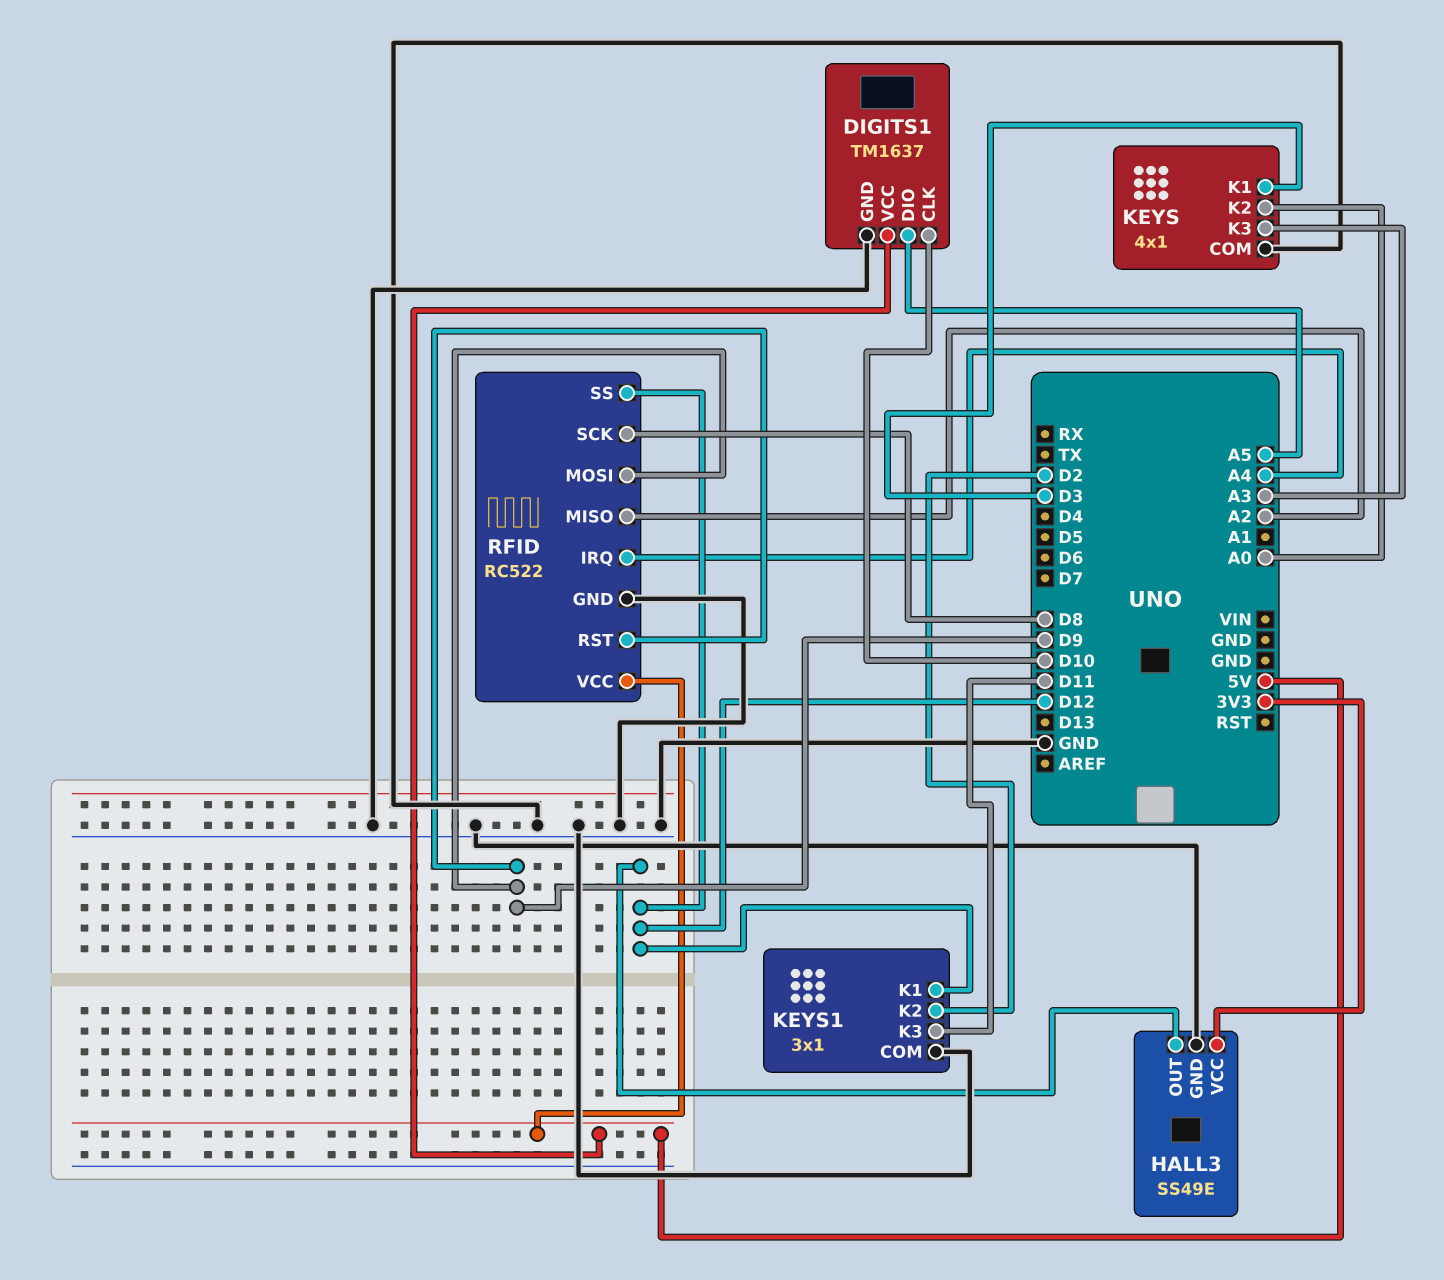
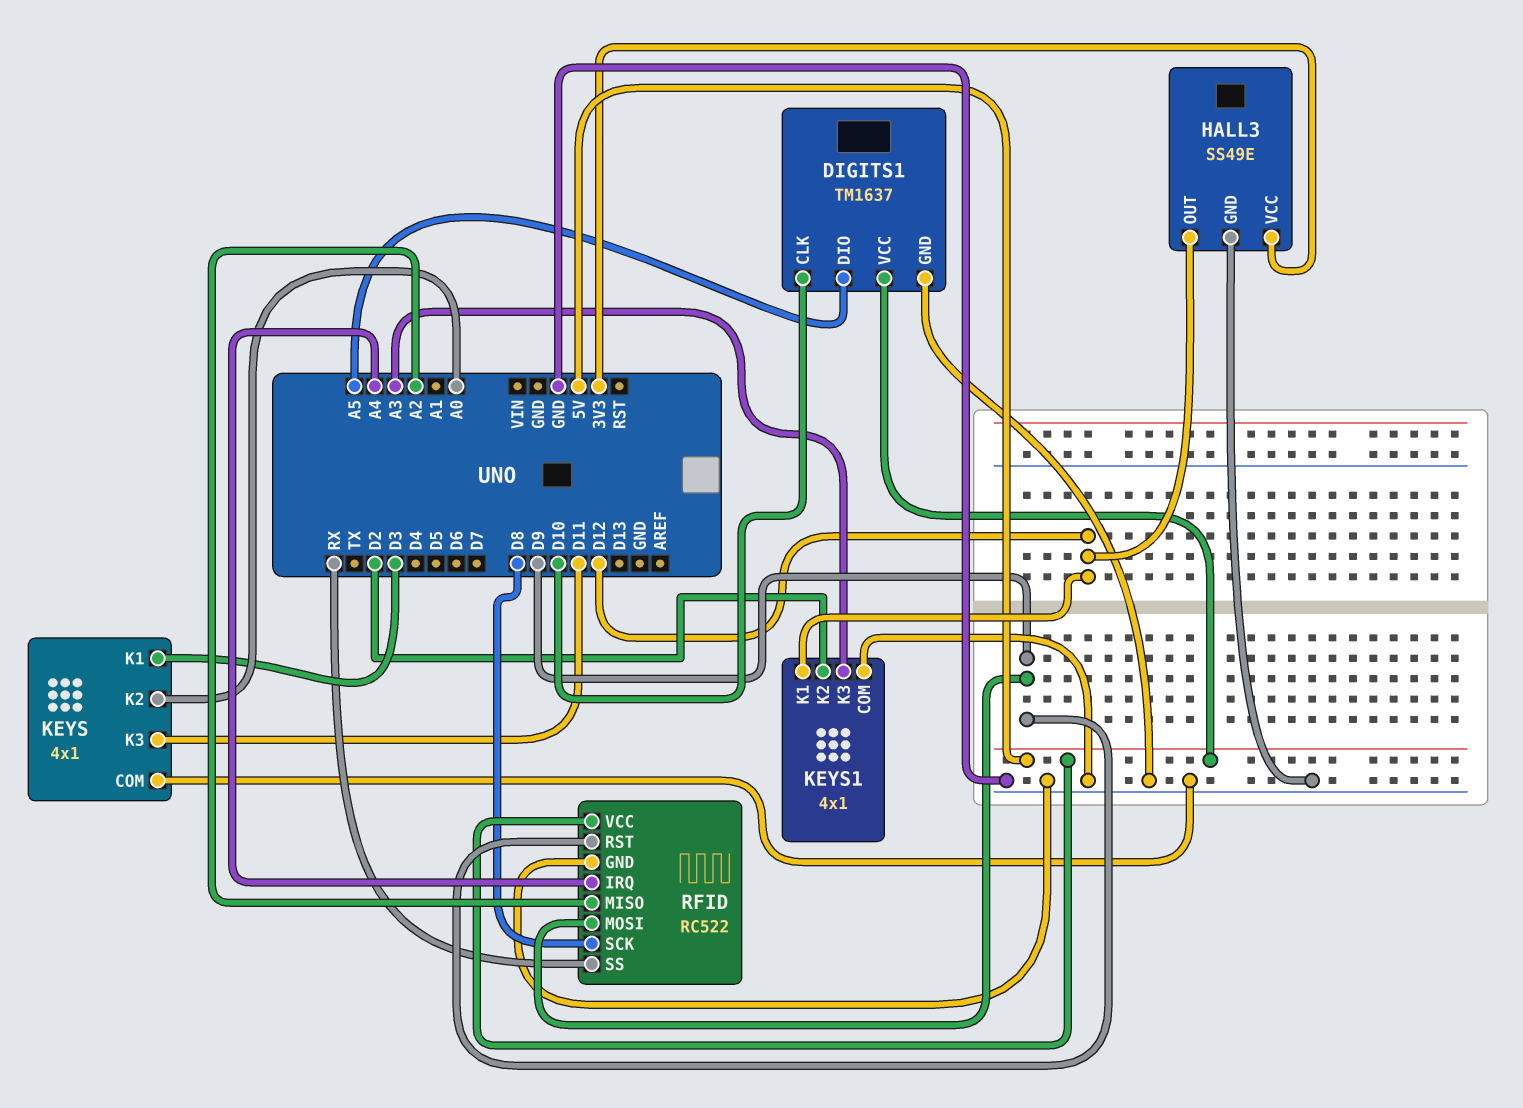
KEYS pin K3: A3 -> D11
KEYS1: 3x1 -> 4x1
KEYS1 pin K3: D11 -> A3
RFID pin SS: D12 -> RX

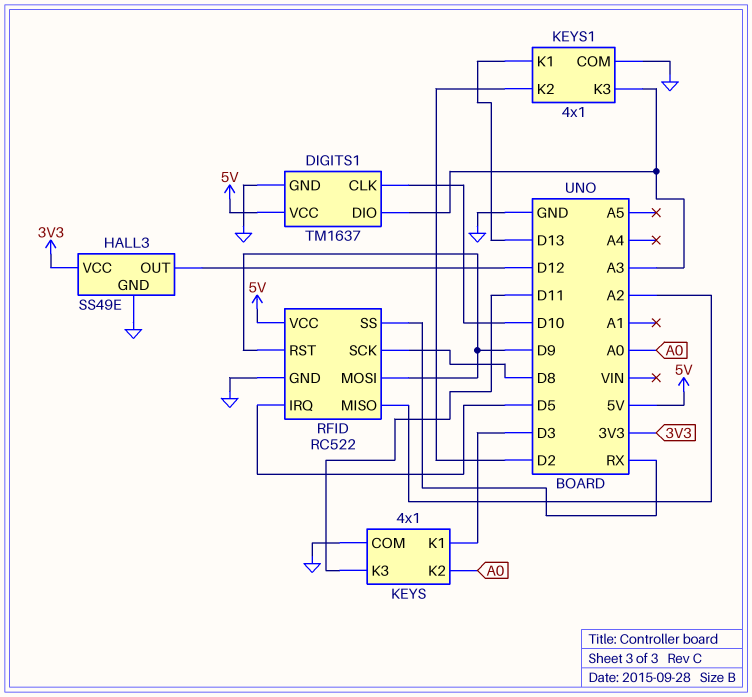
DIGITS1 pin DIO: A5 -> A3
KEYS1 pin K1: D12 -> D13
RFID pin IRQ: A4 -> D5

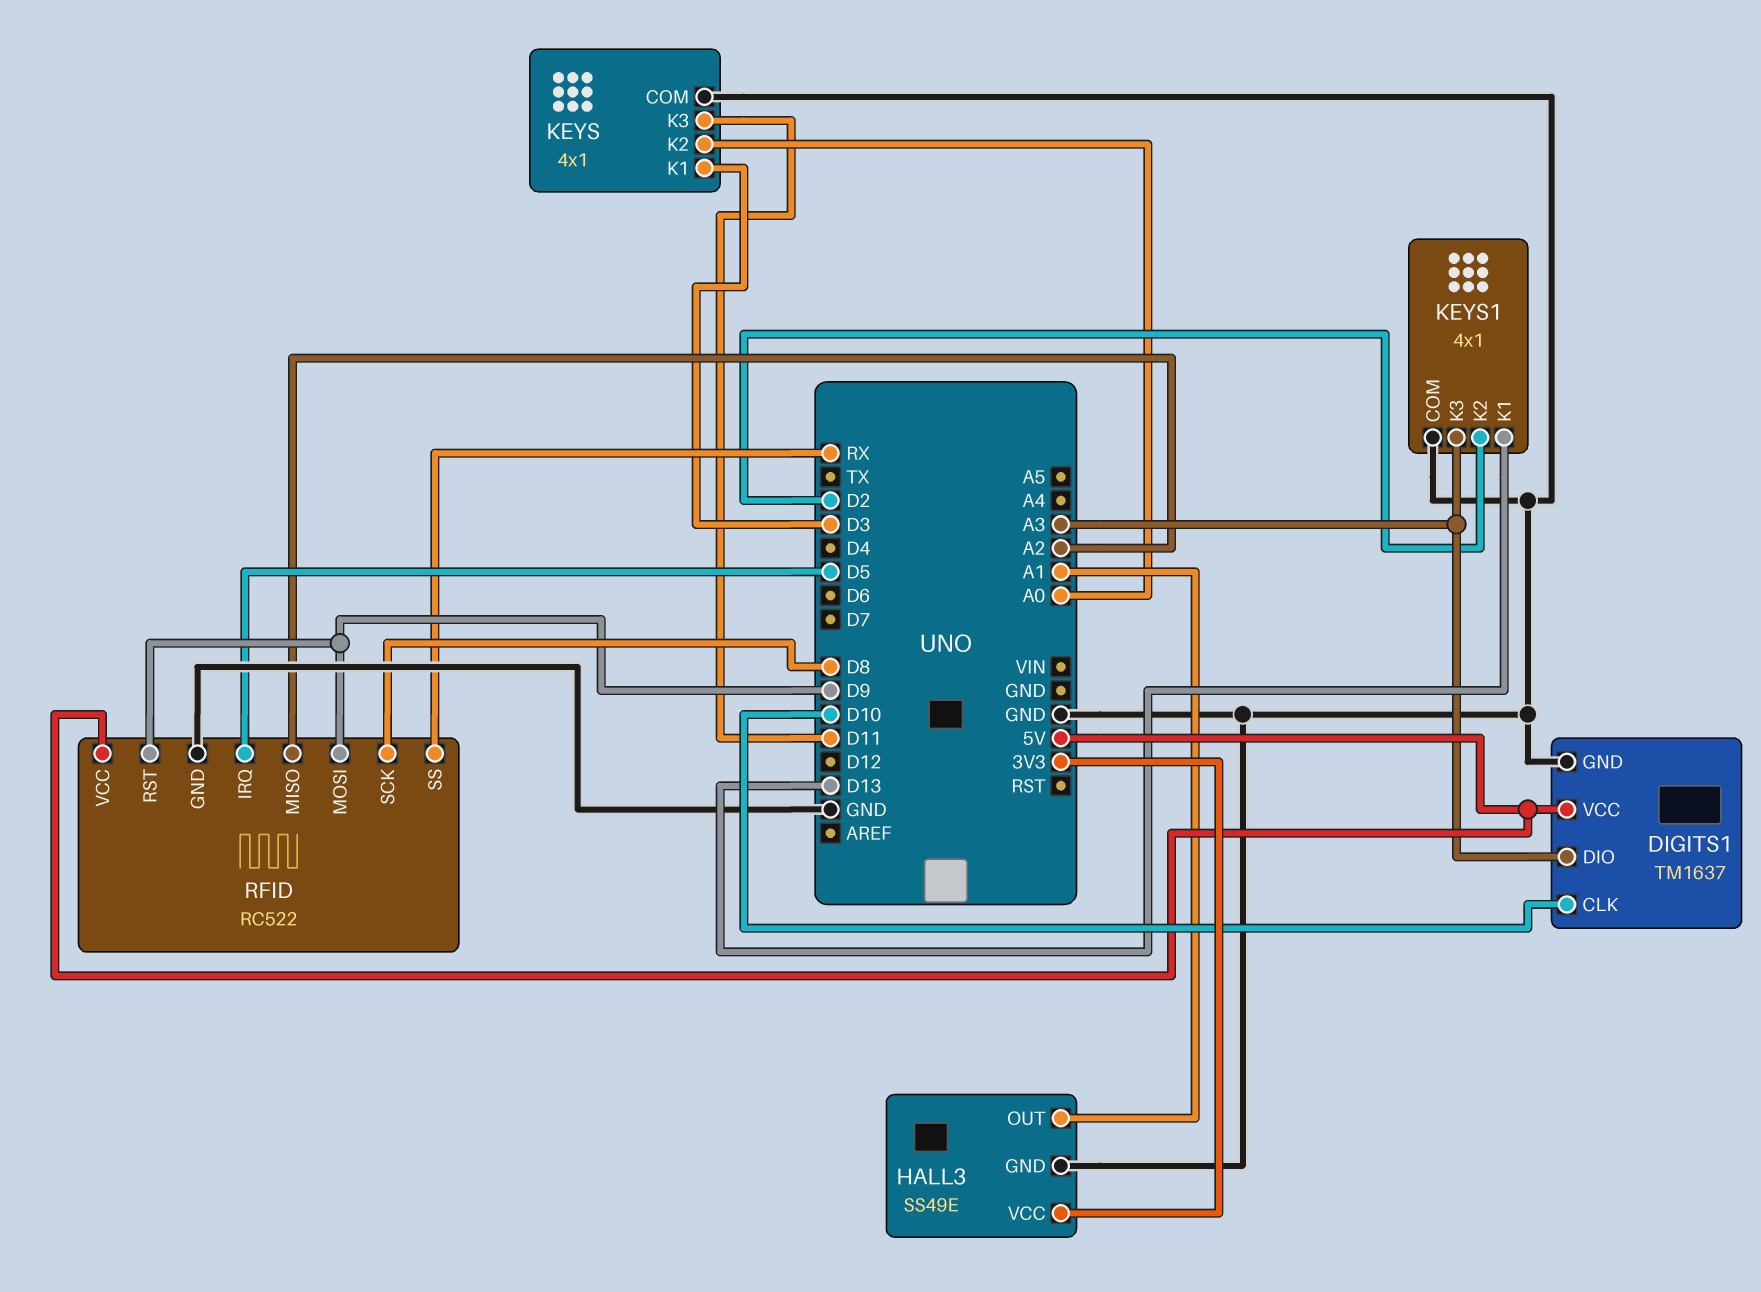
HALL3 pin OUT: D12 -> A1

